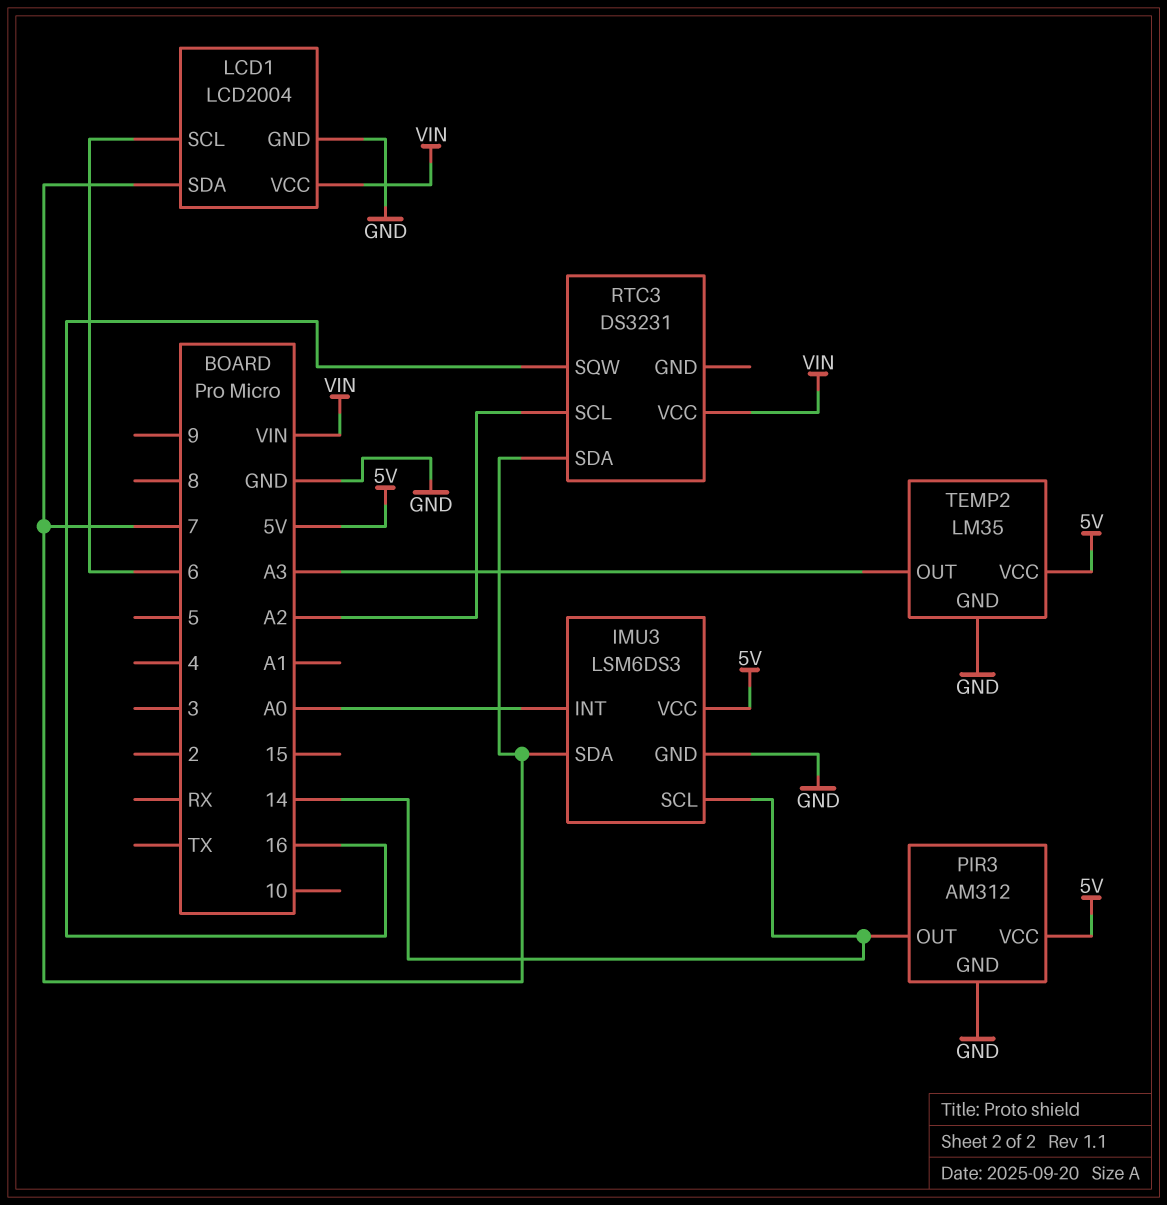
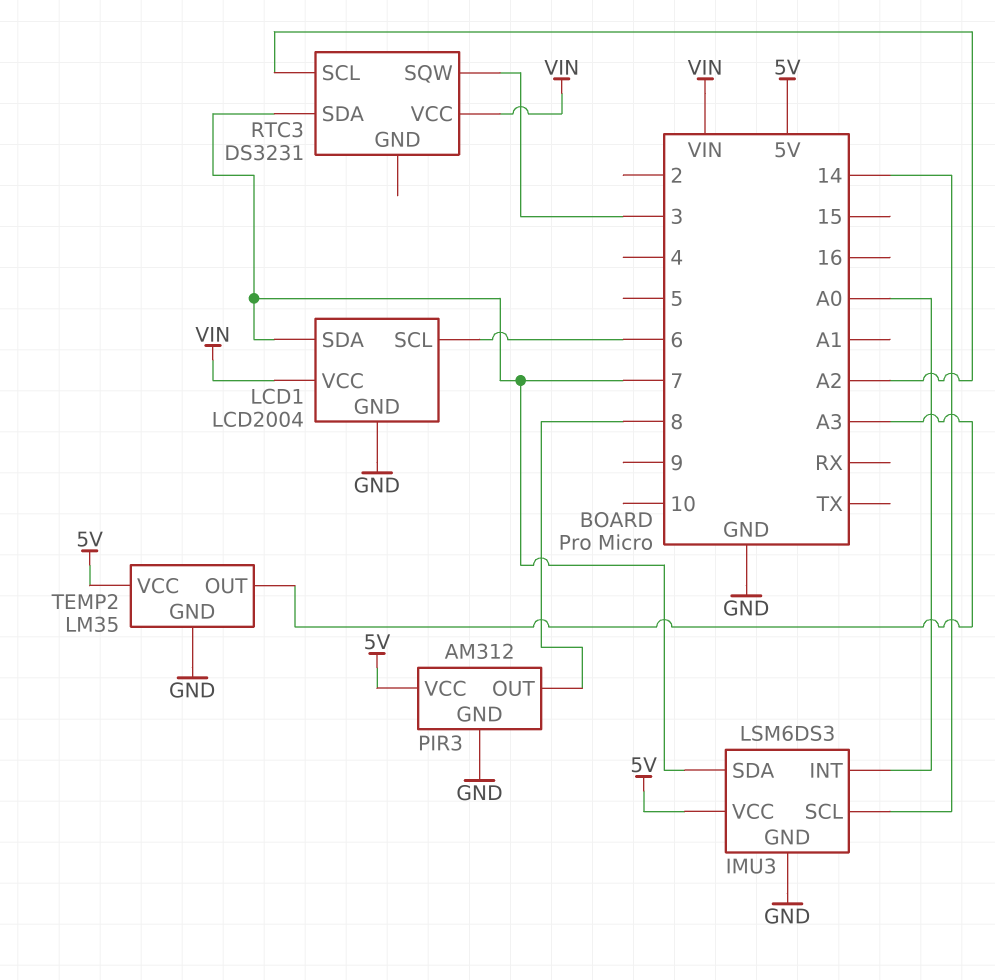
PIR3 pin OUT: 14 -> 8
RTC3 pin SQW: 16 -> 3

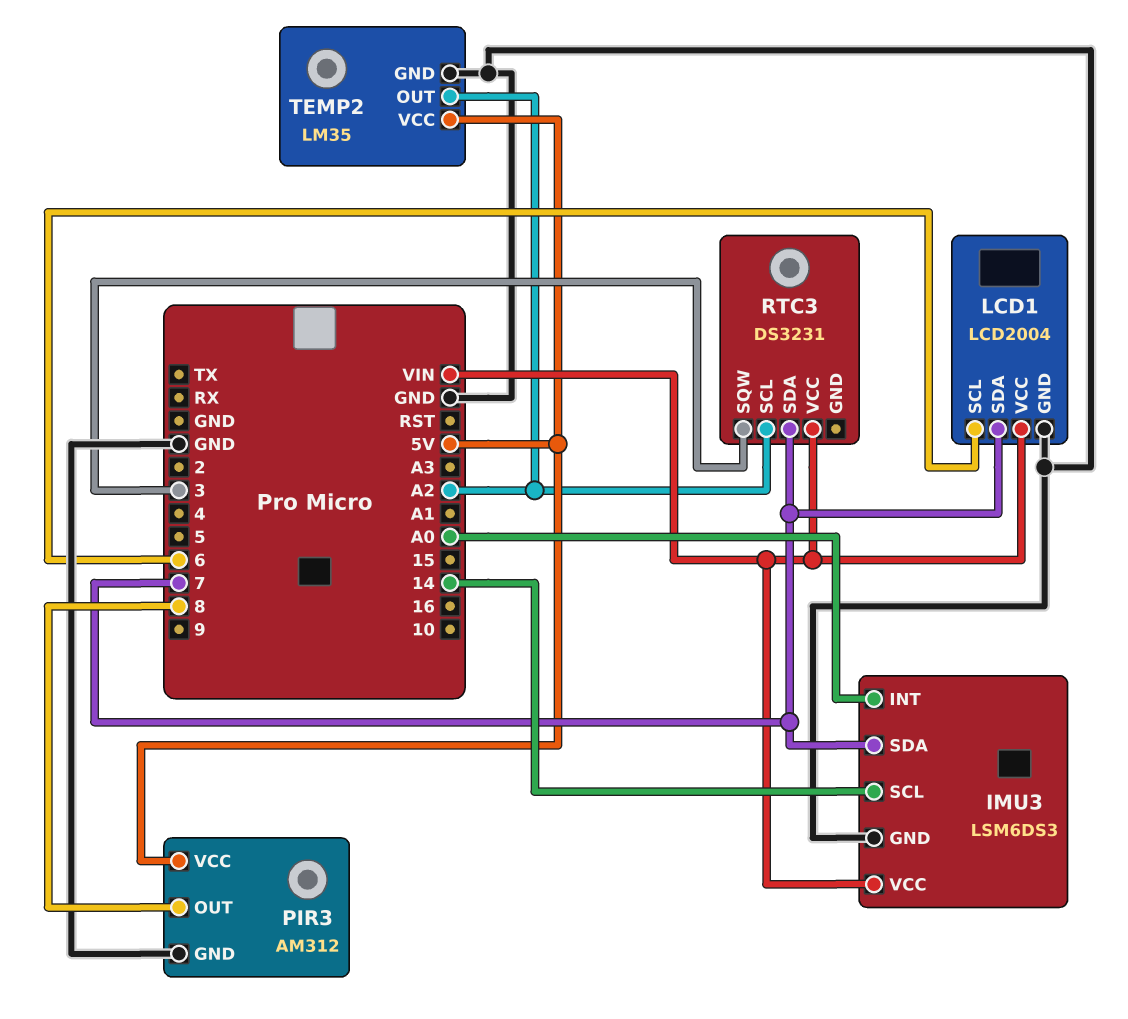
IMU3 pin VCC: 5V -> VIN
TEMP2 pin OUT: A3 -> A2

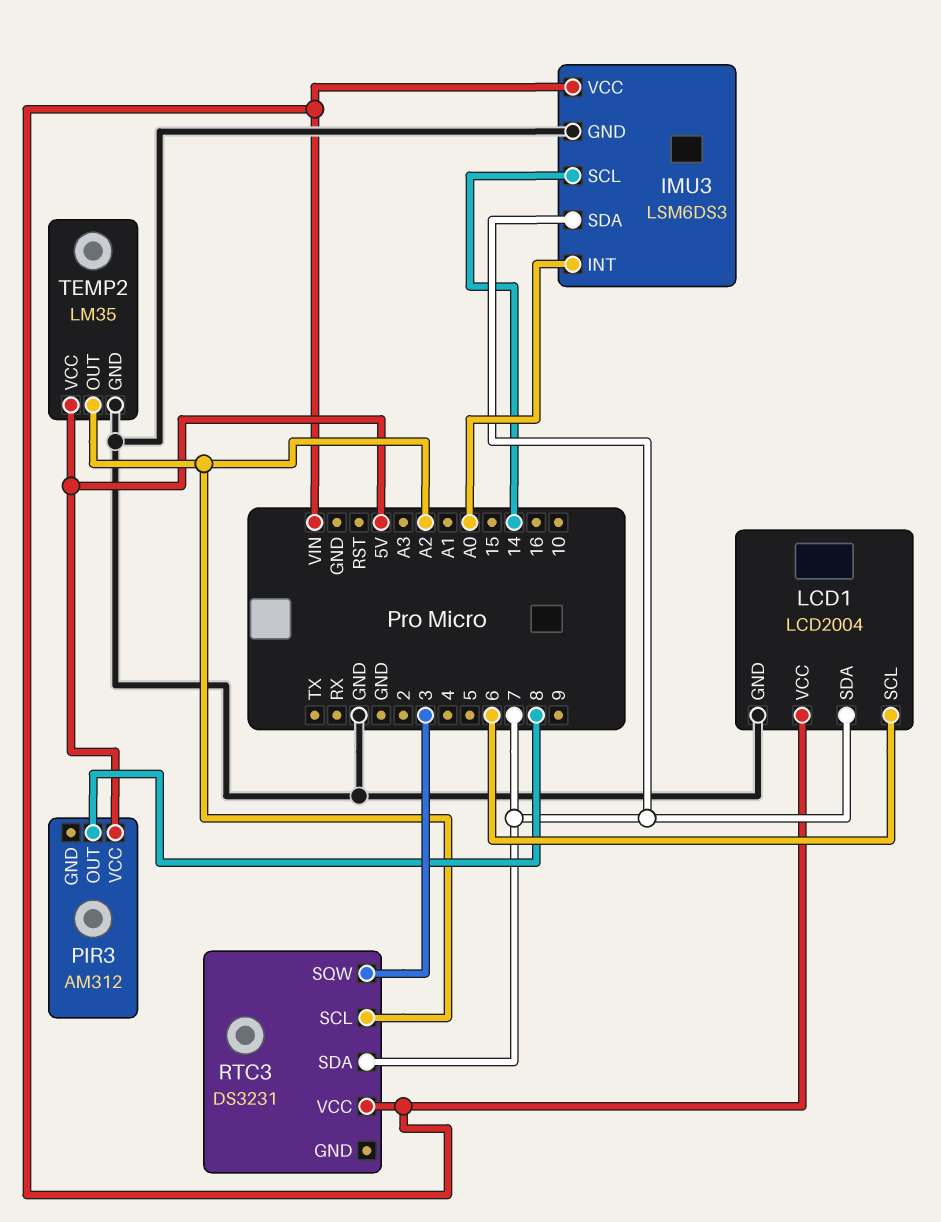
PIR3 pin GND: GND -> none

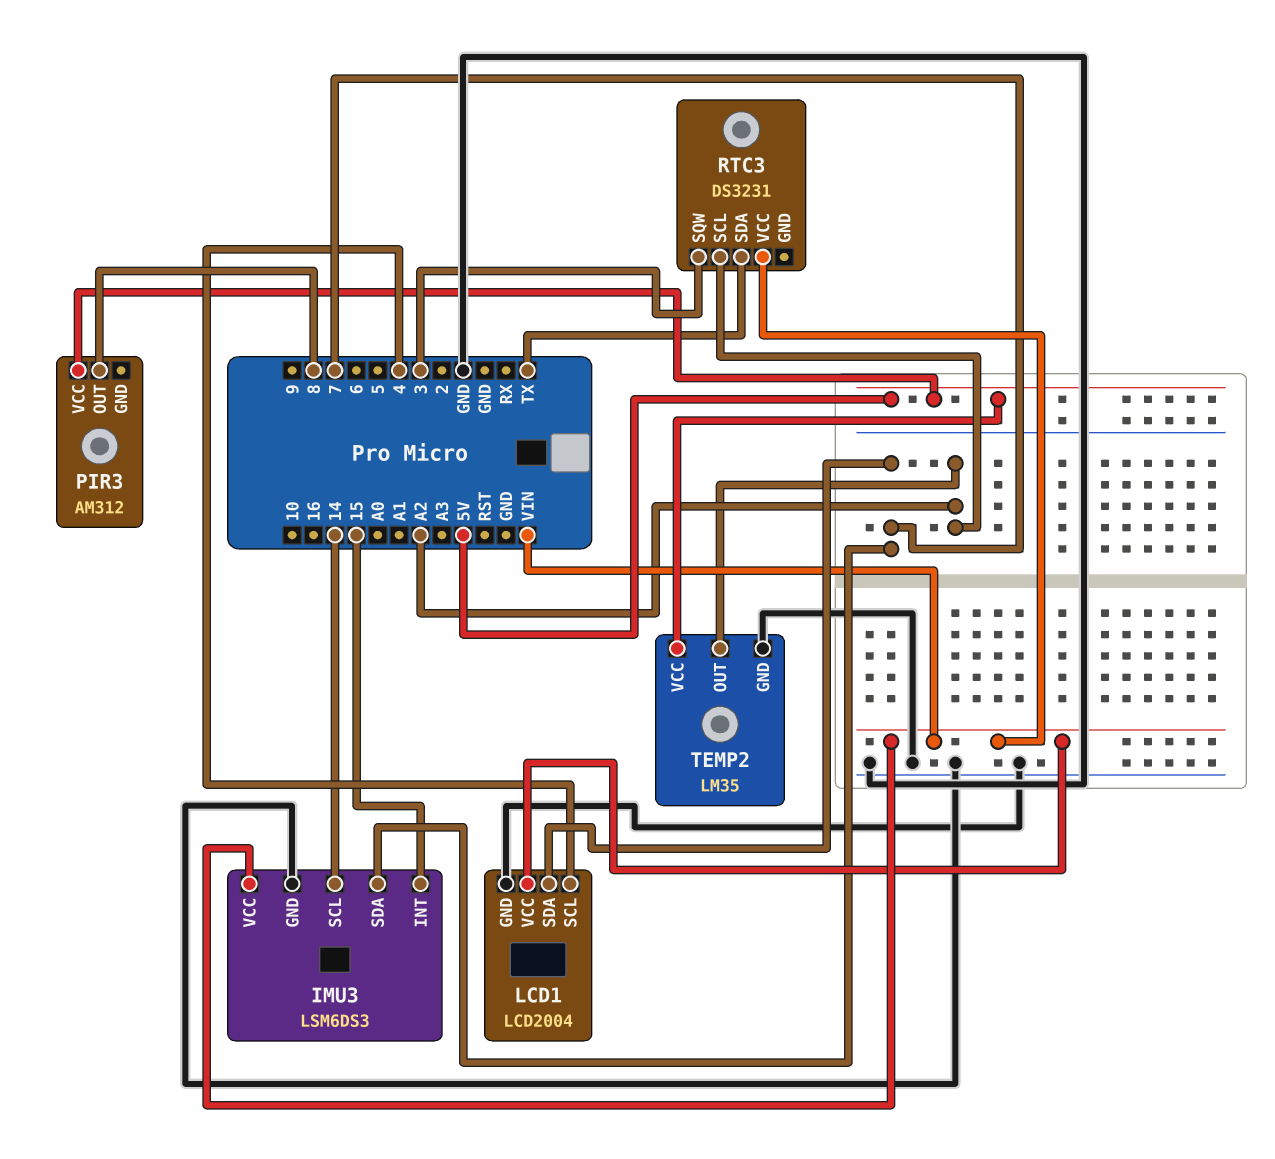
IMU3 pin INT: A0 -> 15
LCD1 pin SCL: 6 -> 4
RTC3 pin SDA: 7 -> TX

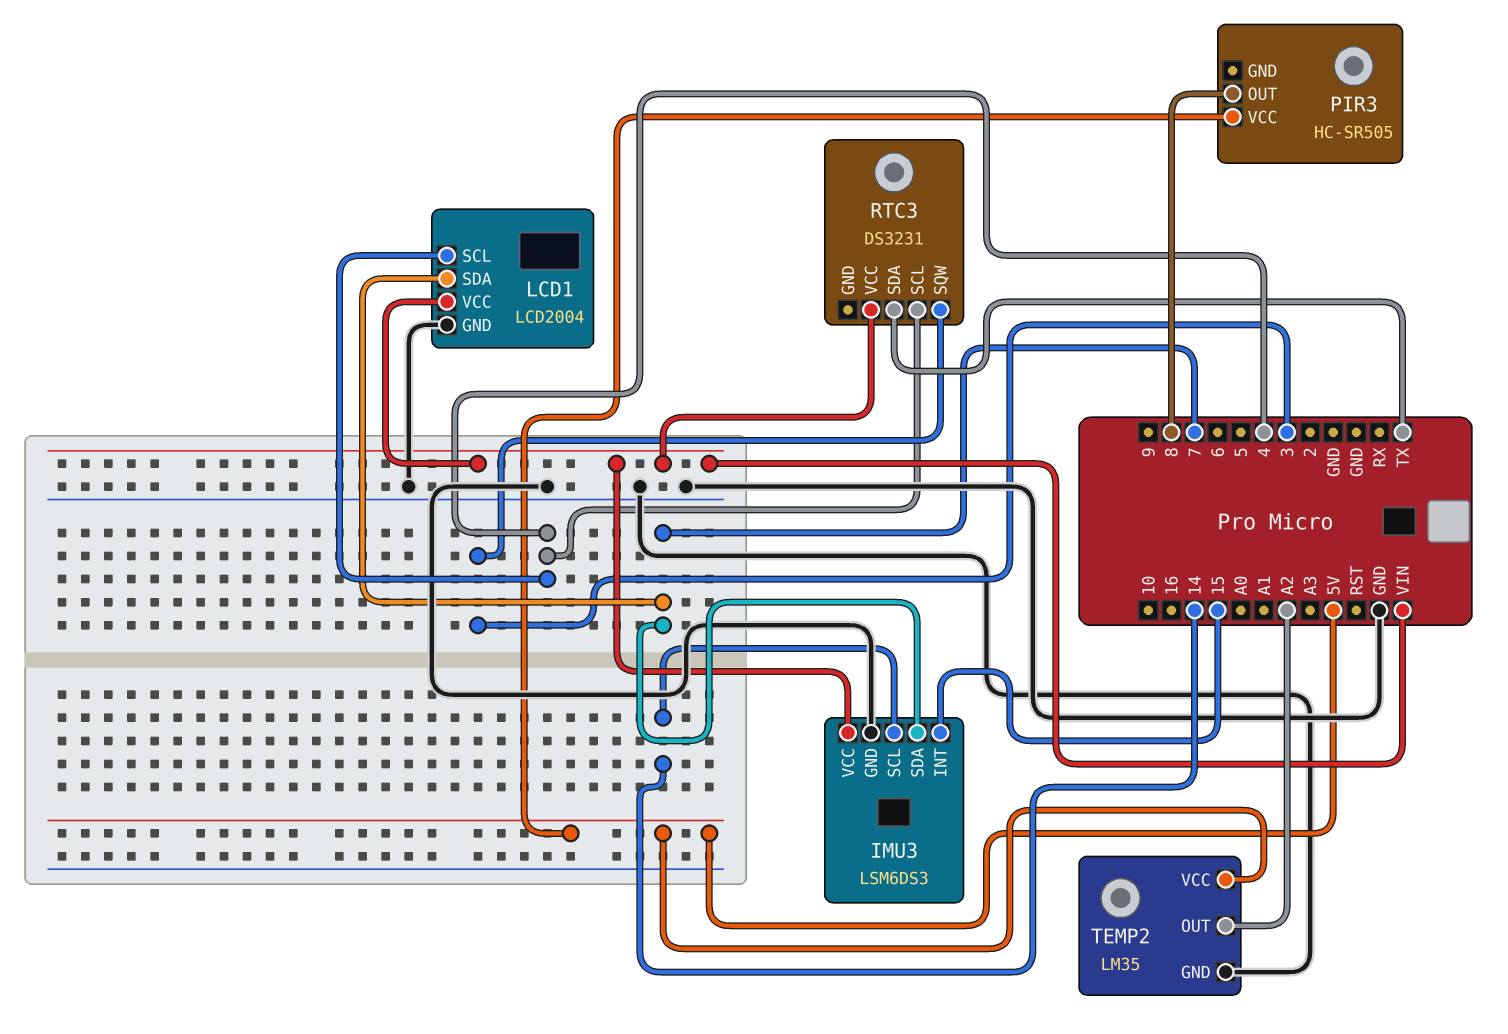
PIR3: AM312 -> HC-SR505
RTC3 pin SCL: A2 -> 4

